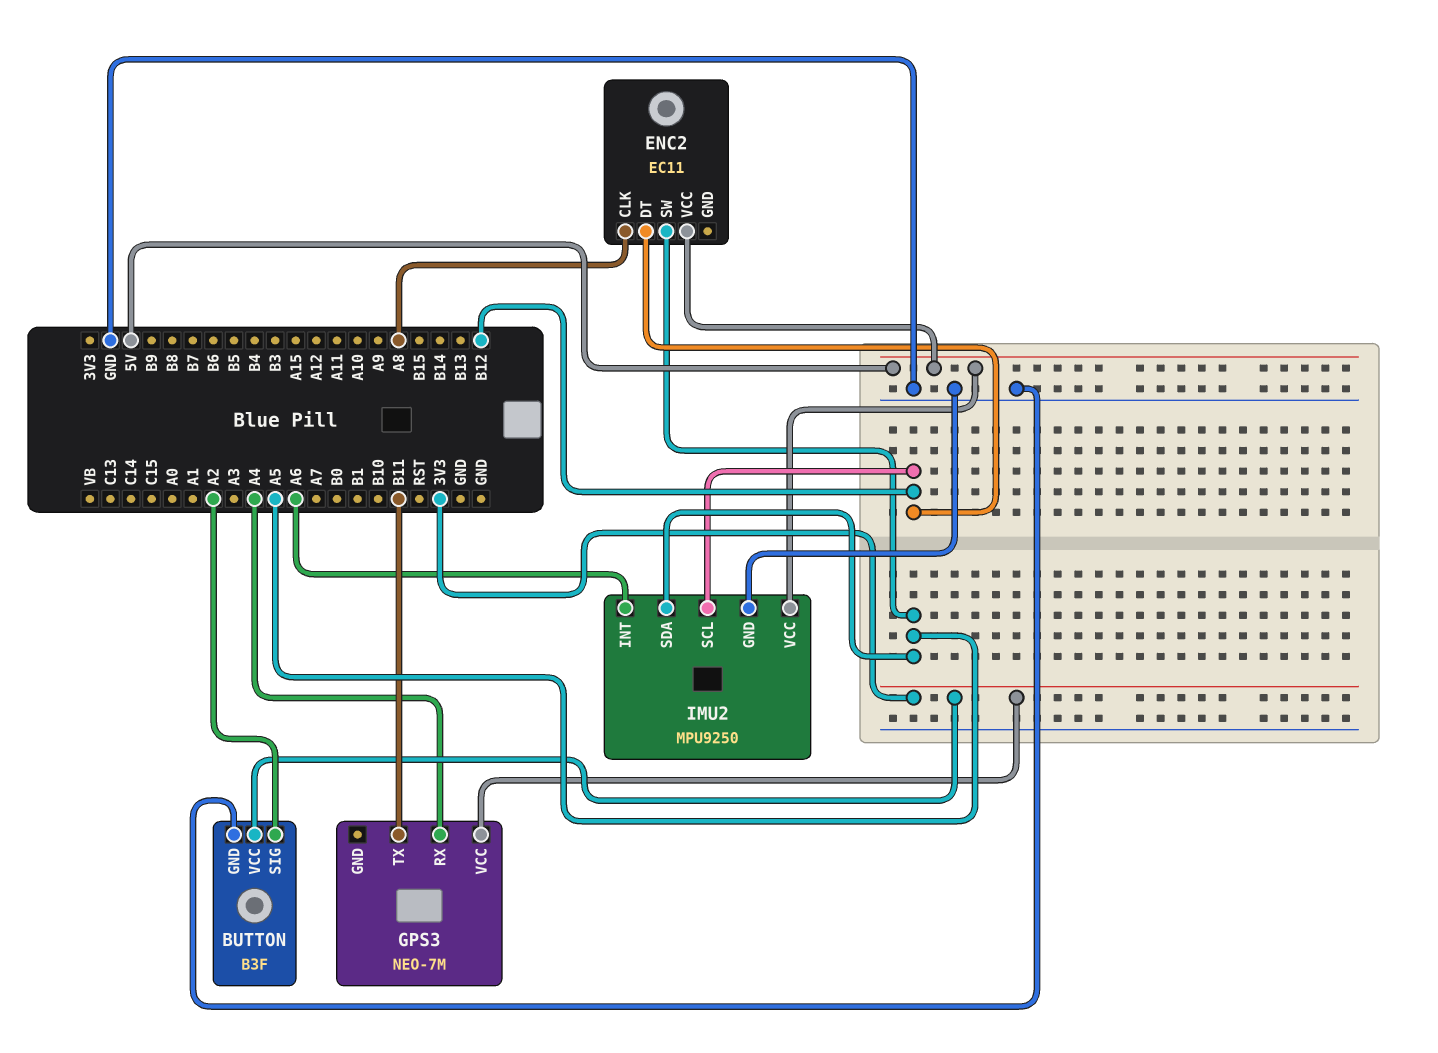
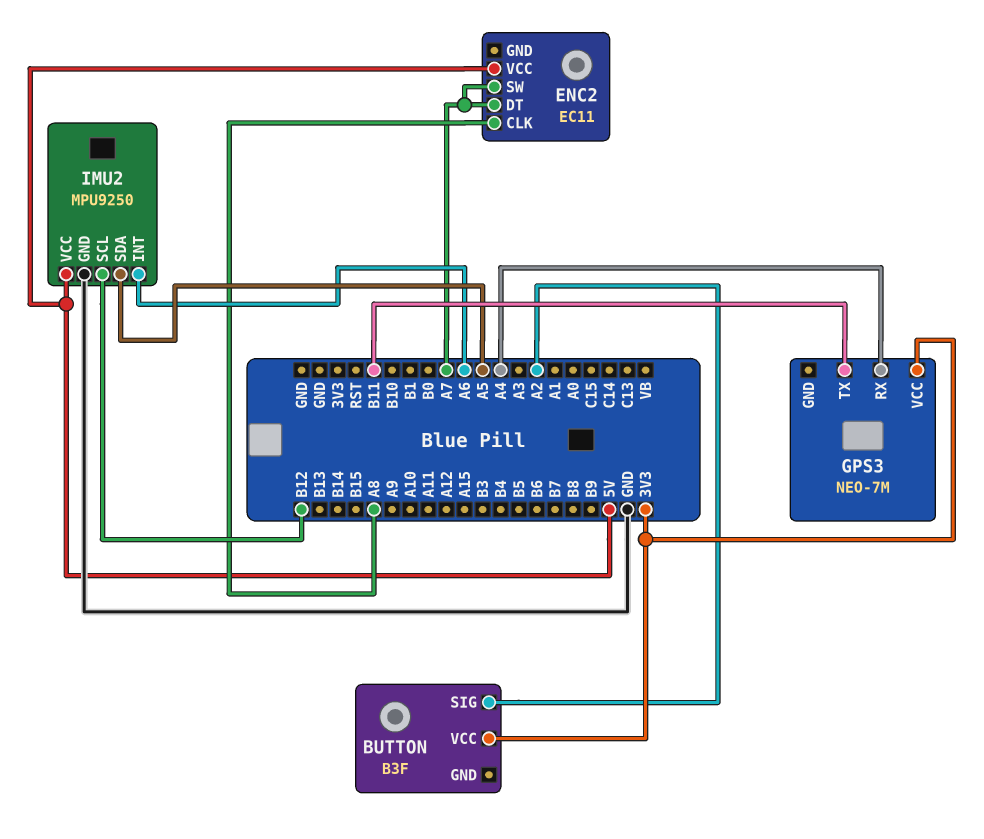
BUTTON pin GND: GND -> none
ENC2 pin DT: B12 -> A7
ENC2 pin SW: A5 -> A7

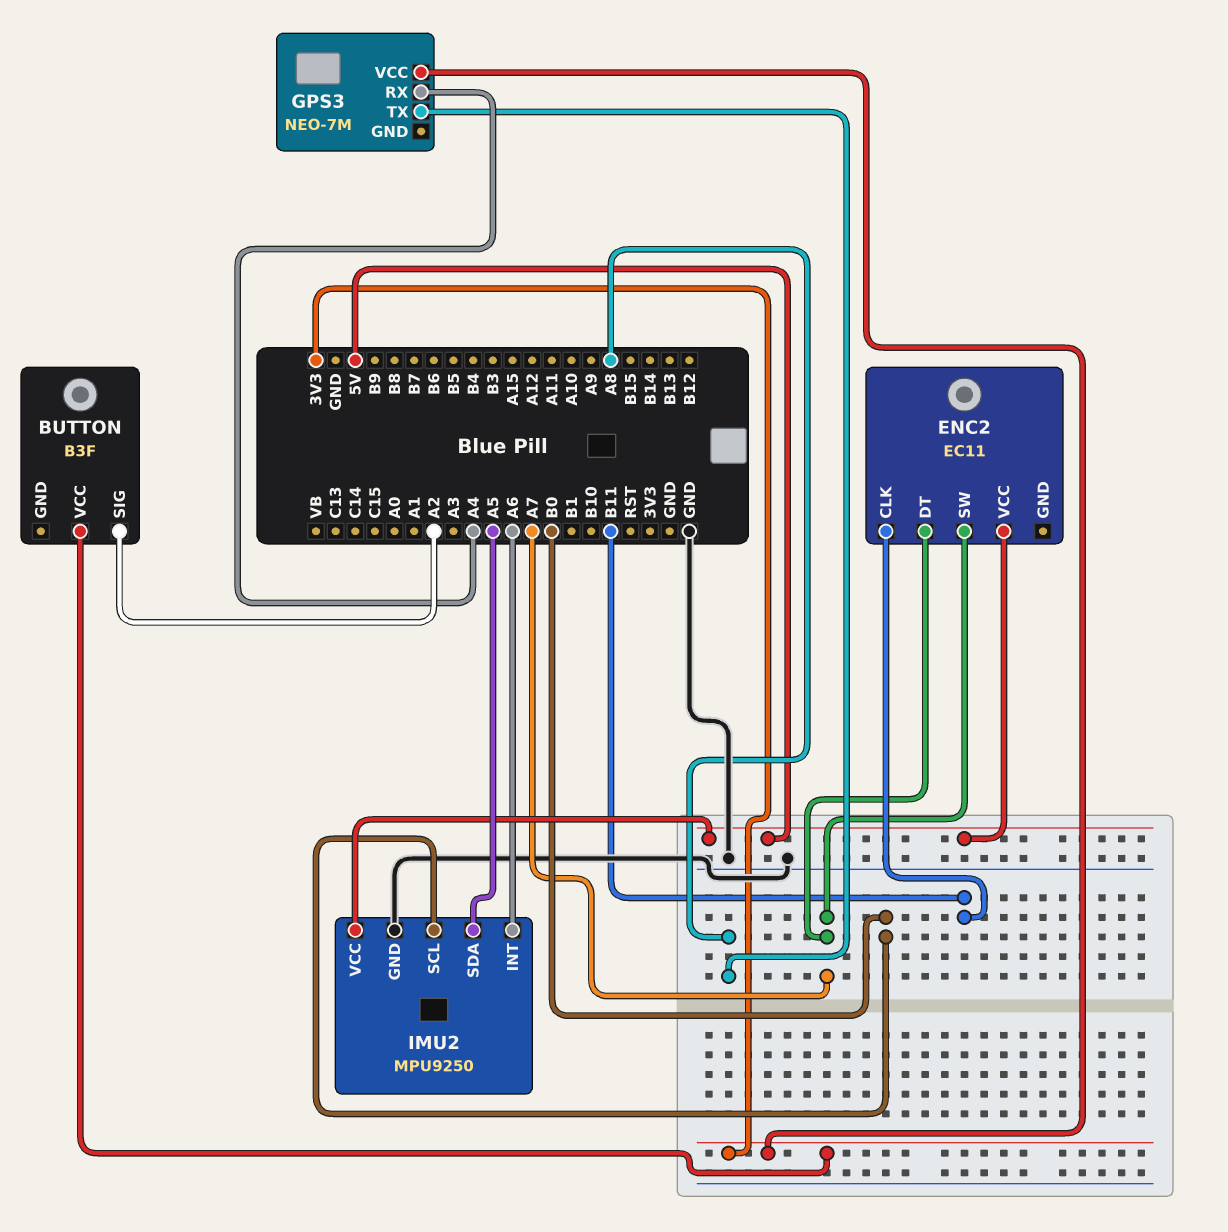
ENC2 pin CLK: A8 -> B11
GPS3 pin TX: B11 -> A8
IMU2 pin SCL: B12 -> B0

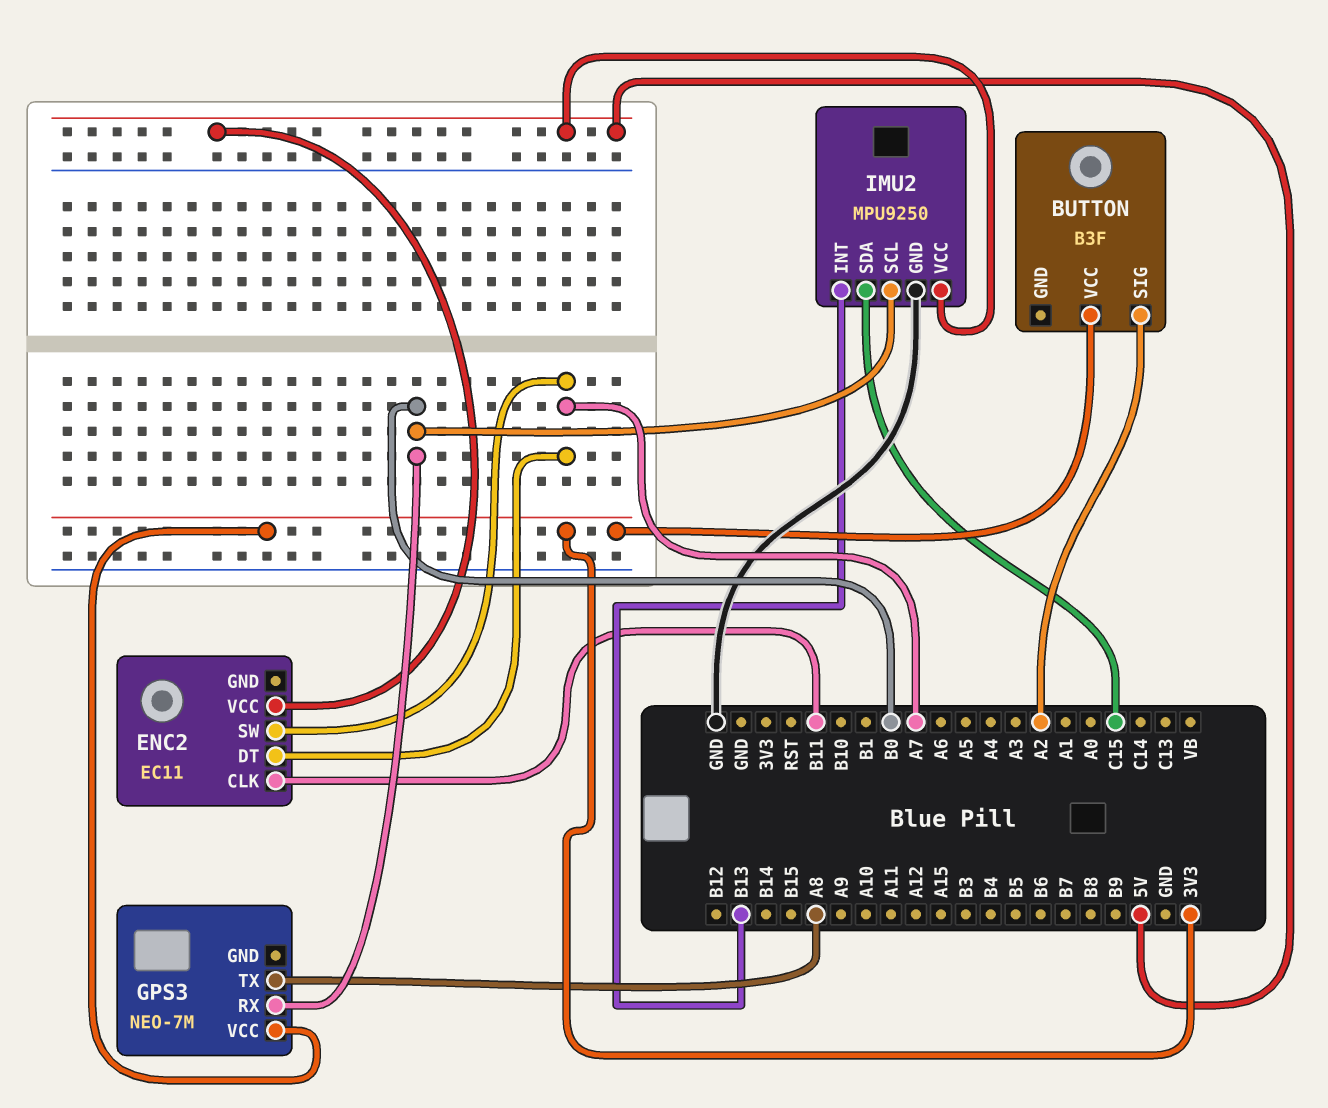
GPS3 pin RX: A4 -> B0
IMU2 pin INT: A6 -> B13
IMU2 pin SDA: A5 -> C15

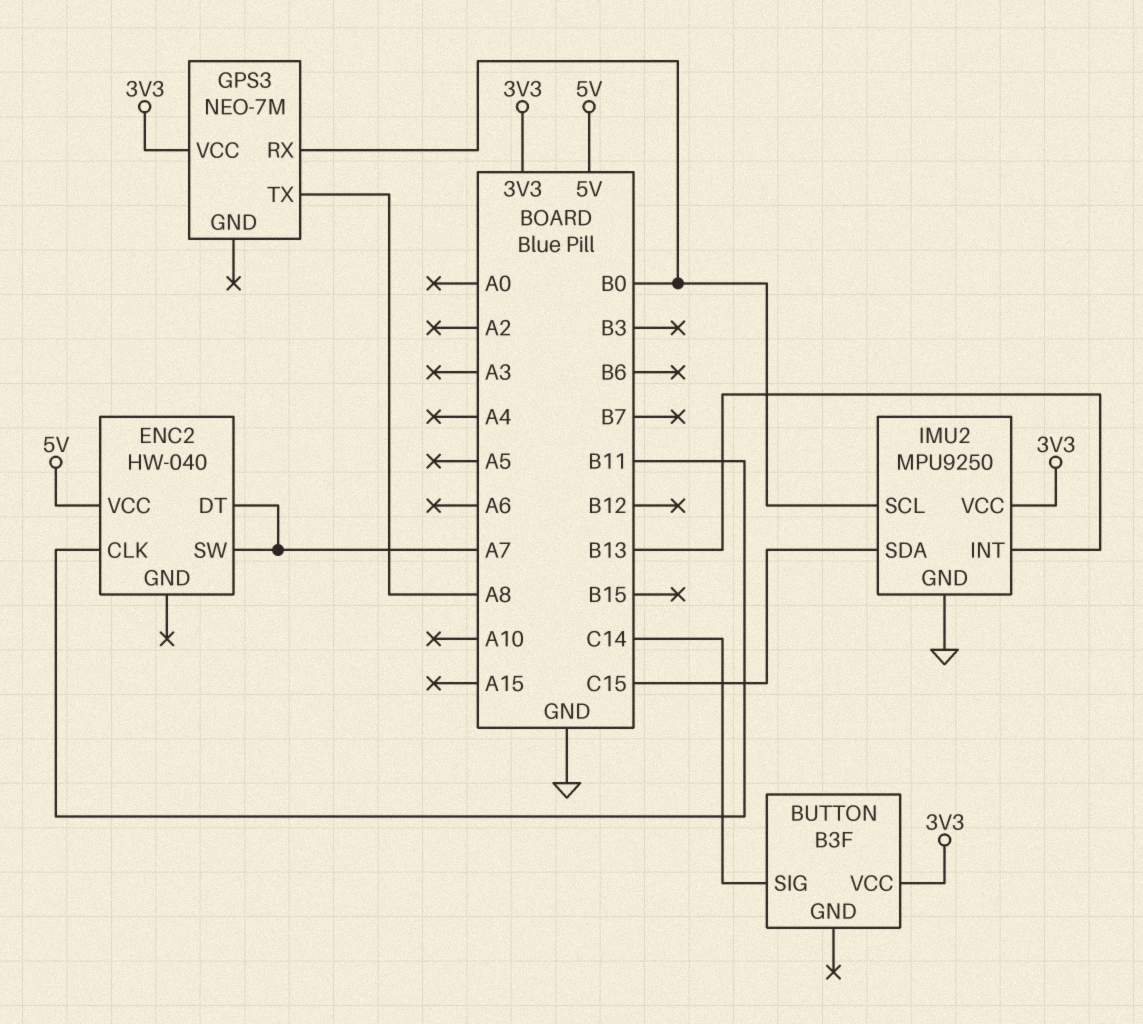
BUTTON pin SIG: A2 -> C14
ENC2: EC11 -> HW-040
IMU2 pin VCC: 5V -> 3V3

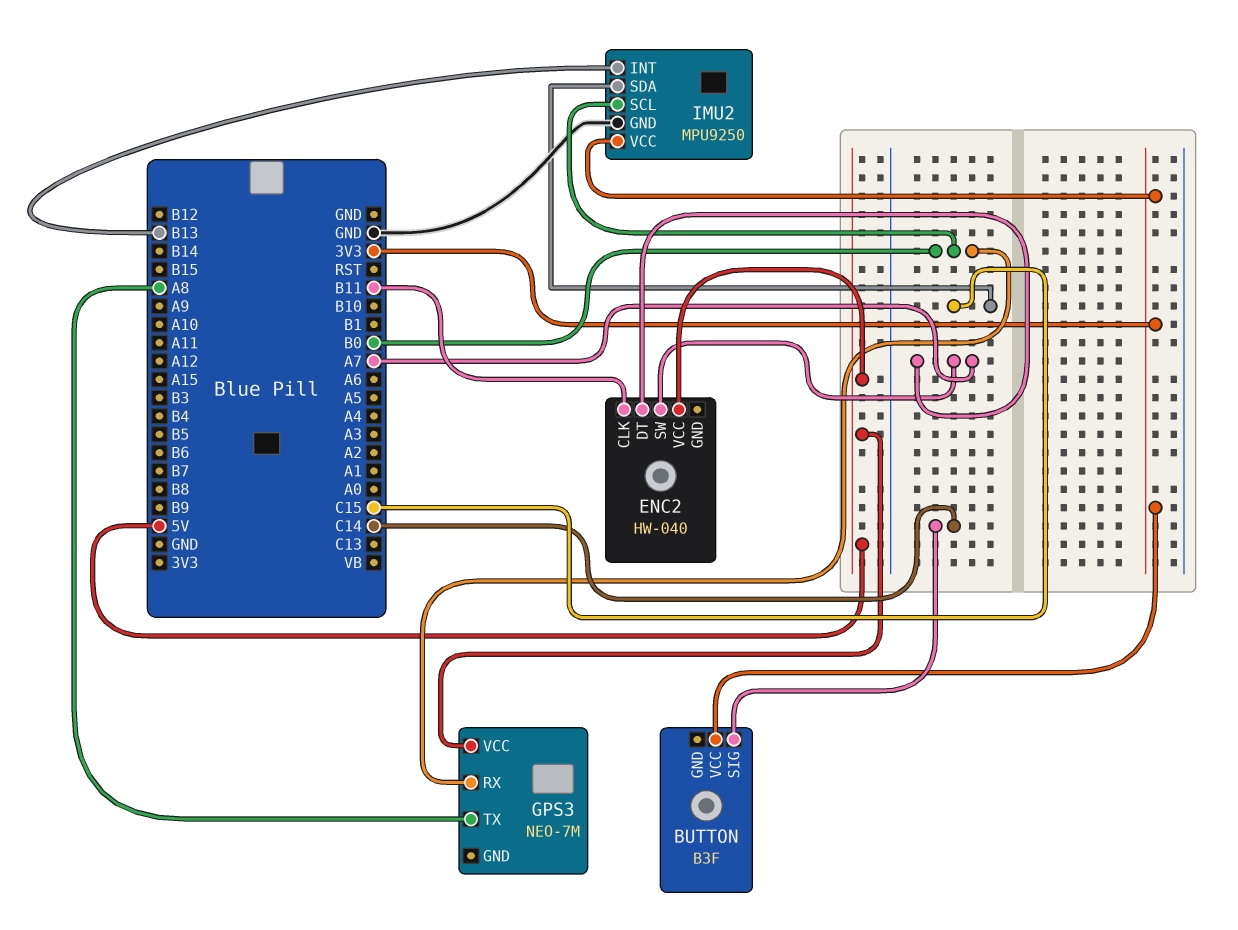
GPS3 pin VCC: 3V3 -> 5V

